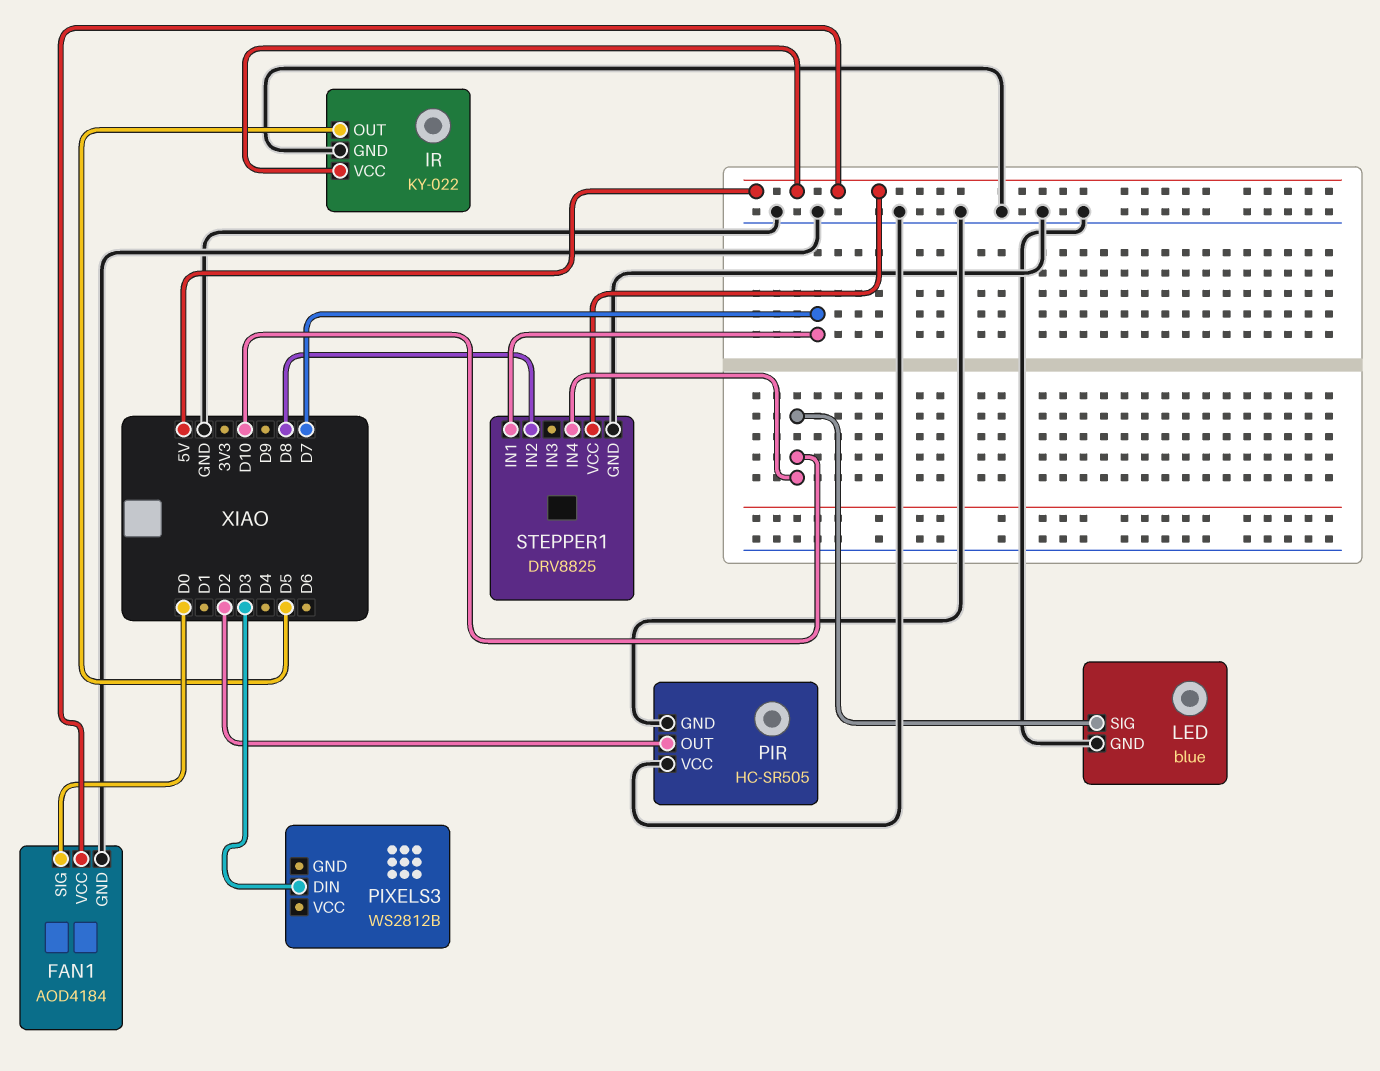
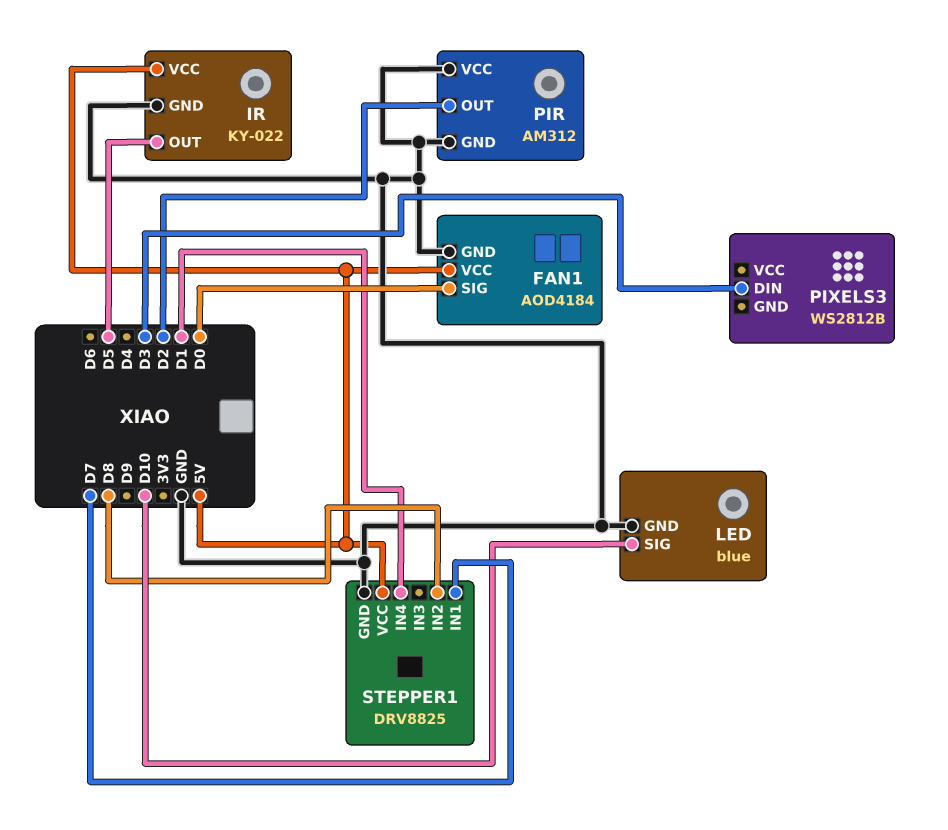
PIR: HC-SR505 -> AM312
STEPPER1 pin IN4: D10 -> D1

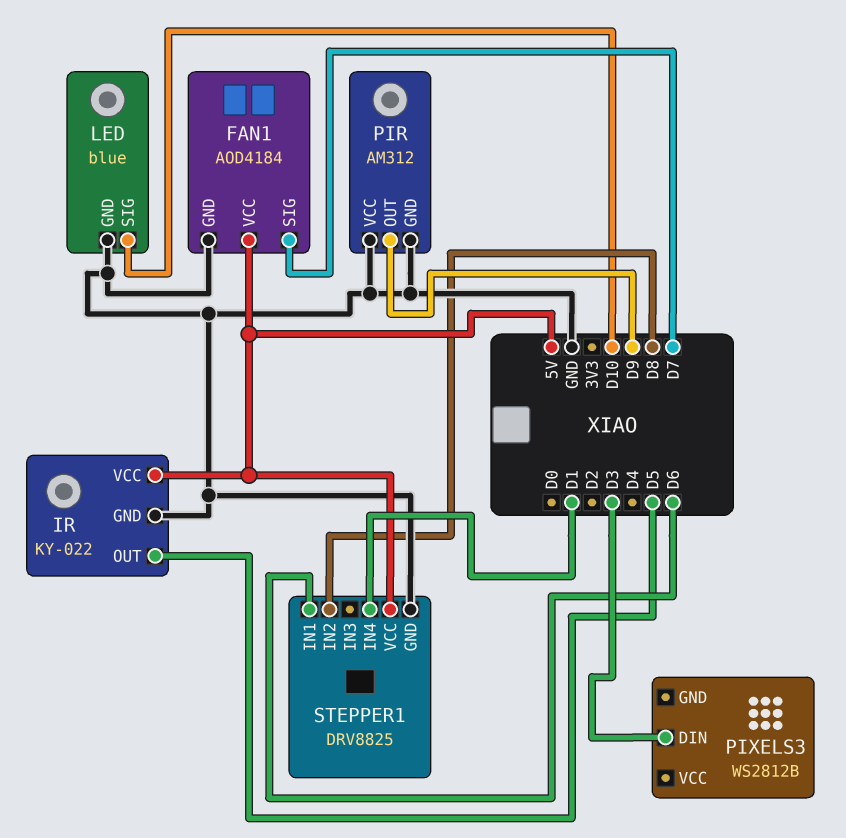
FAN1 pin SIG: D0 -> D7
PIR pin OUT: D2 -> D9
STEPPER1 pin IN1: D7 -> D6

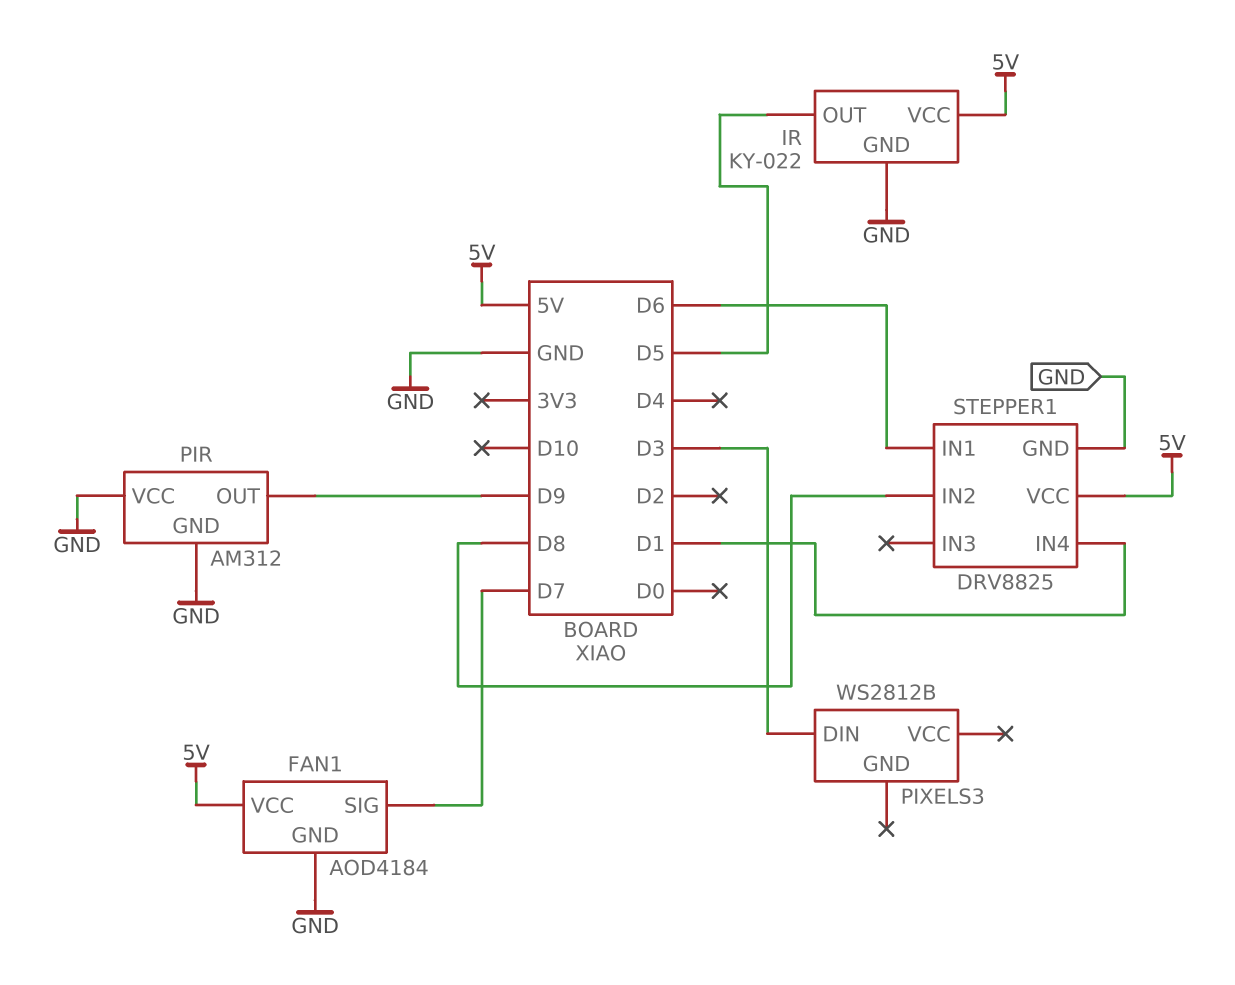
LED: blue -> none
LED pin GND: GND -> none
LED pin SIG: D10 -> none

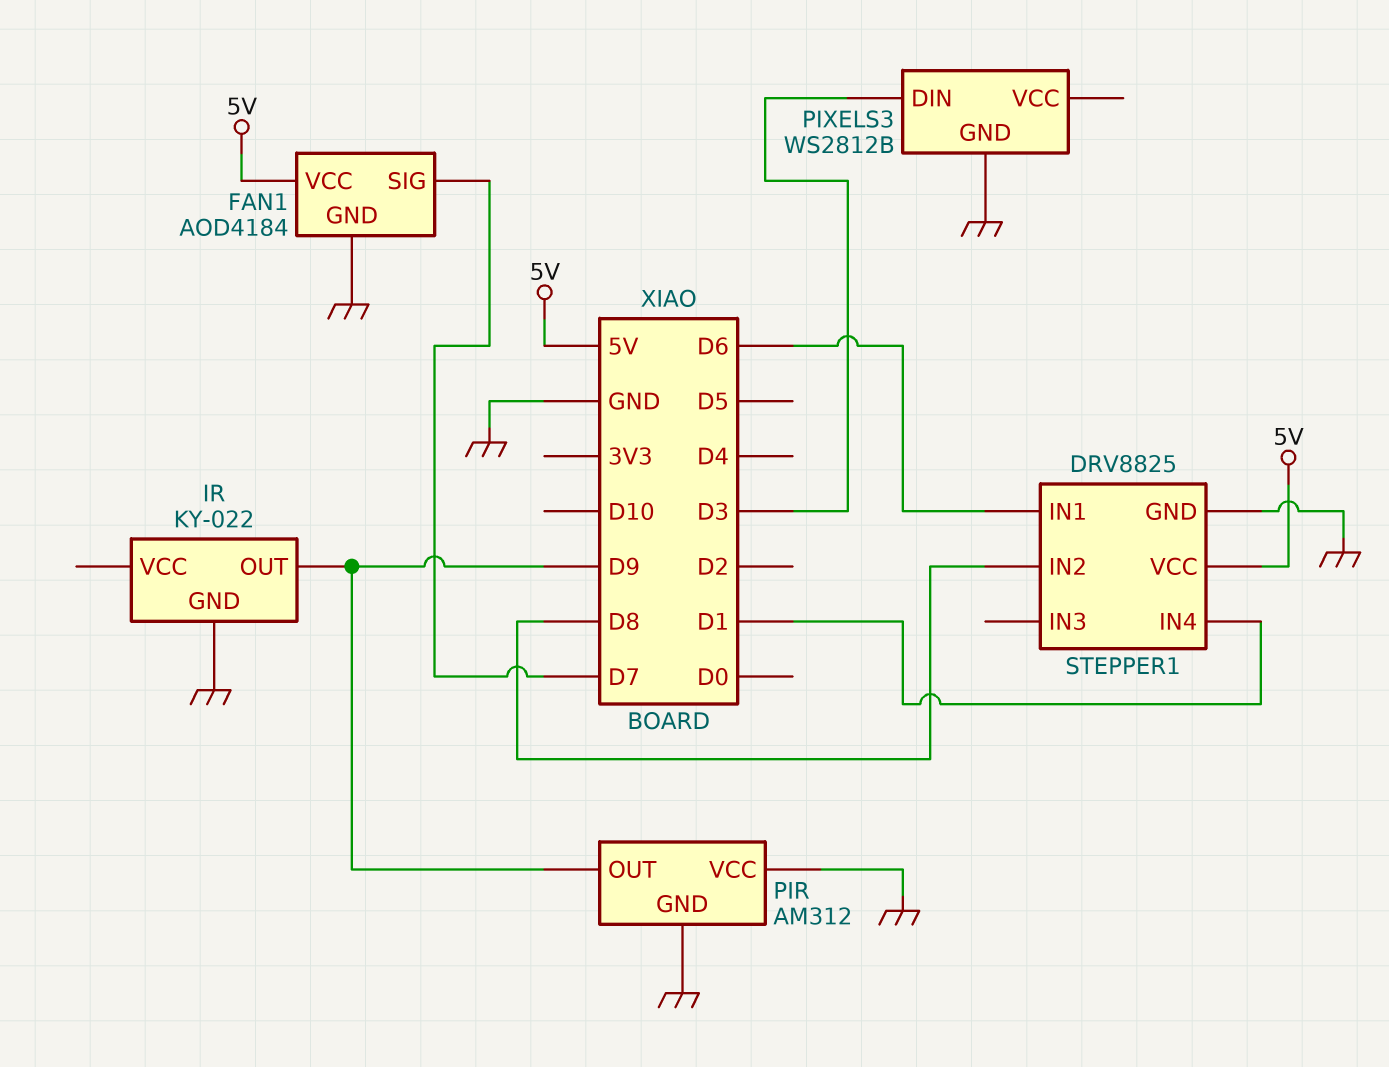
IR pin OUT: D5 -> D9
IR pin VCC: 5V -> none
PIXELS3 pin GND: none -> GND

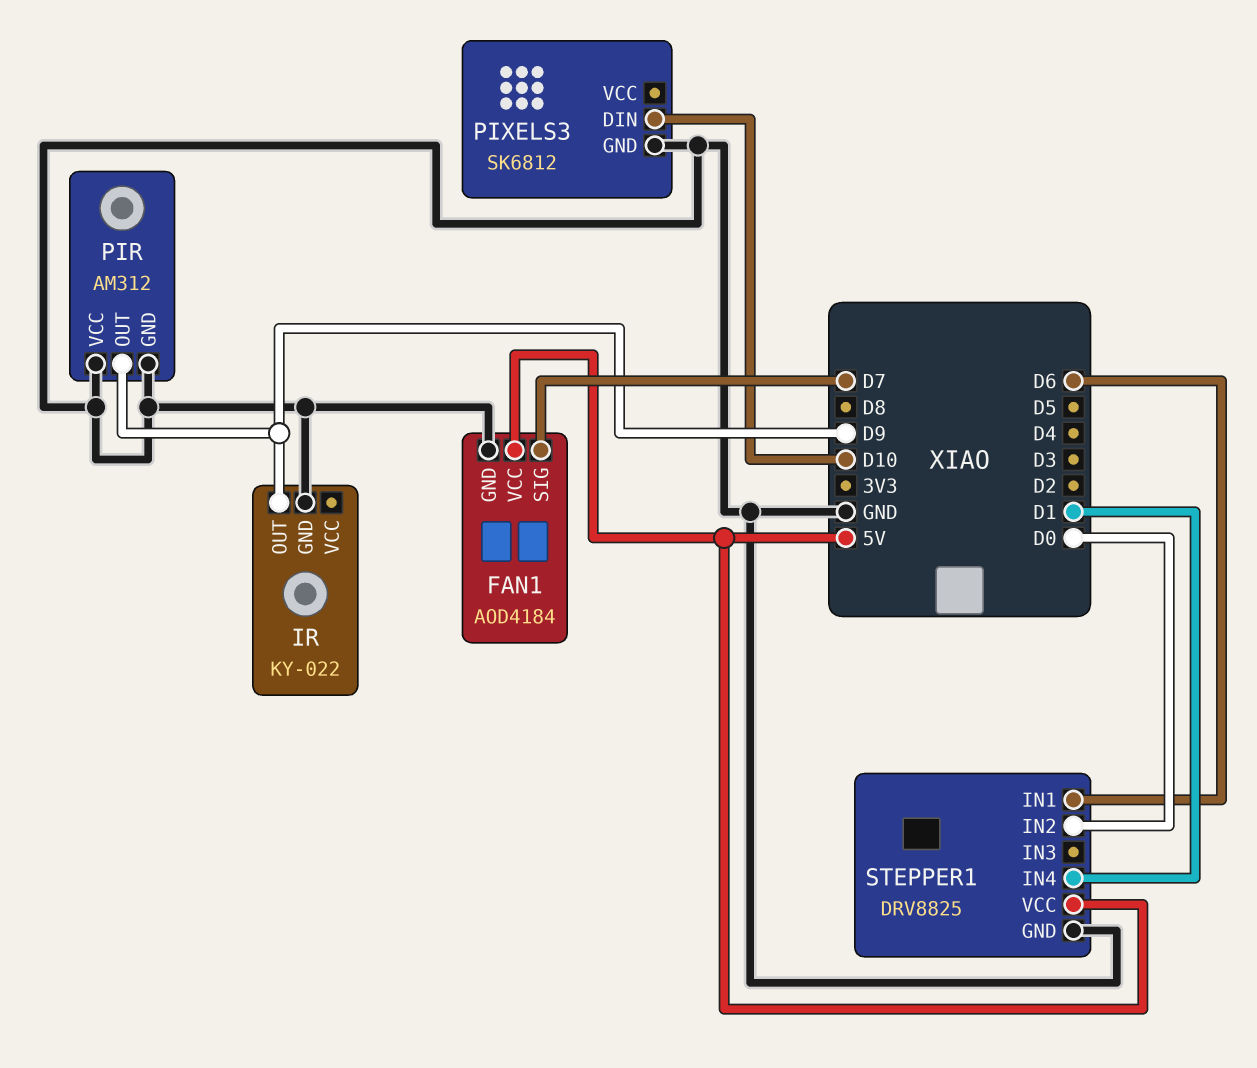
PIXELS3: WS2812B -> SK6812
PIXELS3 pin DIN: D3 -> D10
STEPPER1 pin IN2: D8 -> D0

